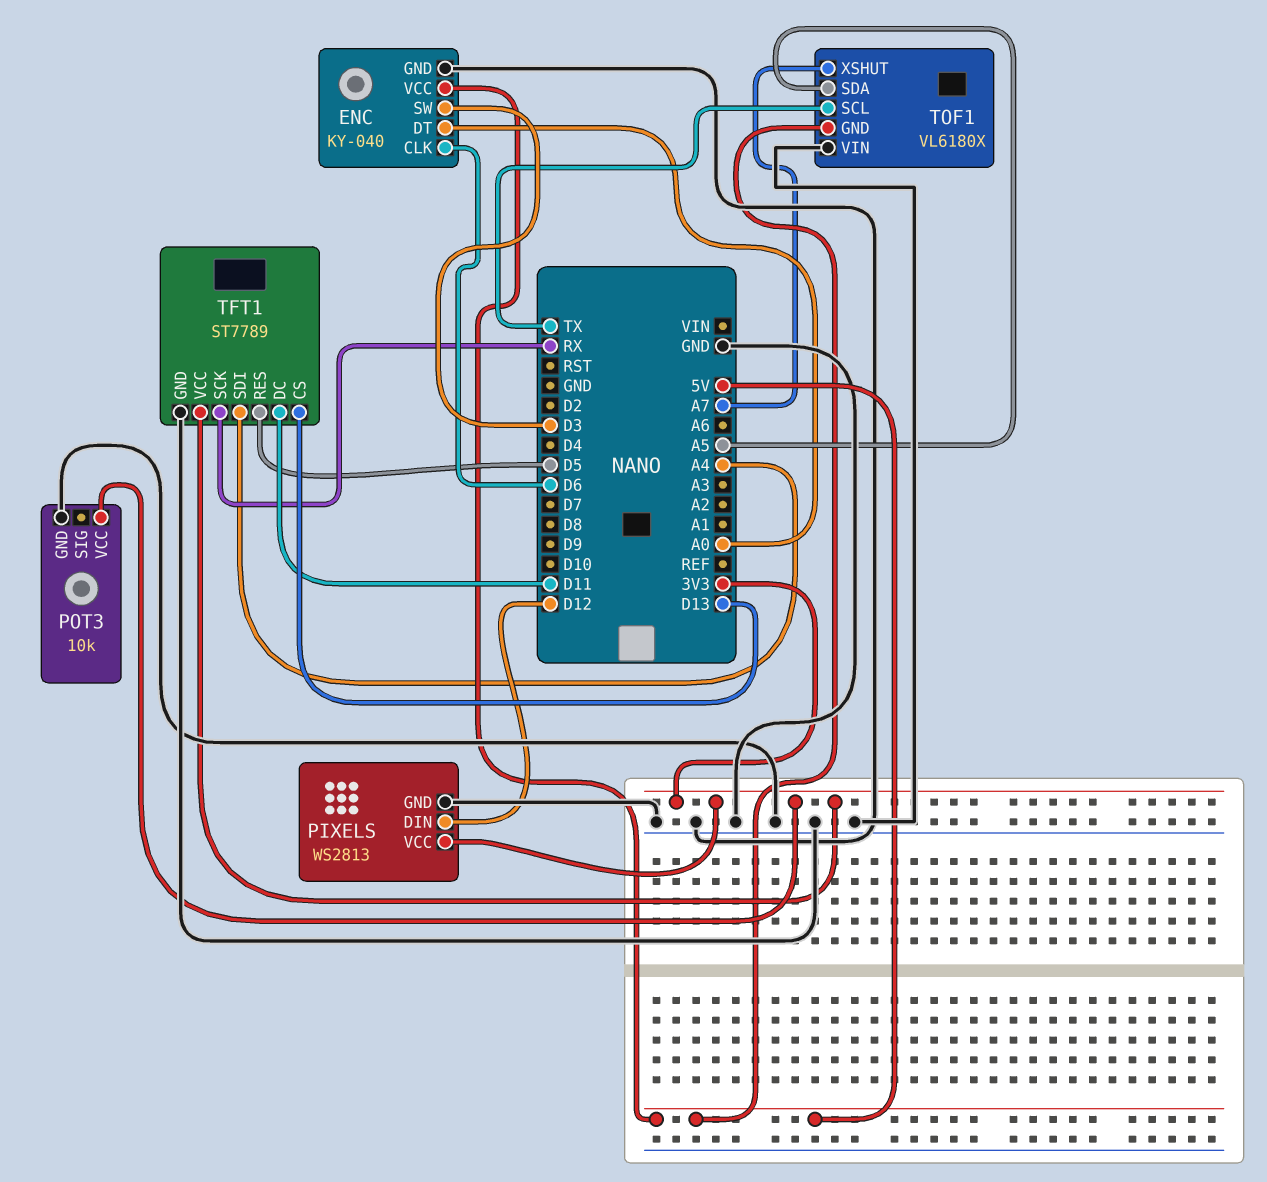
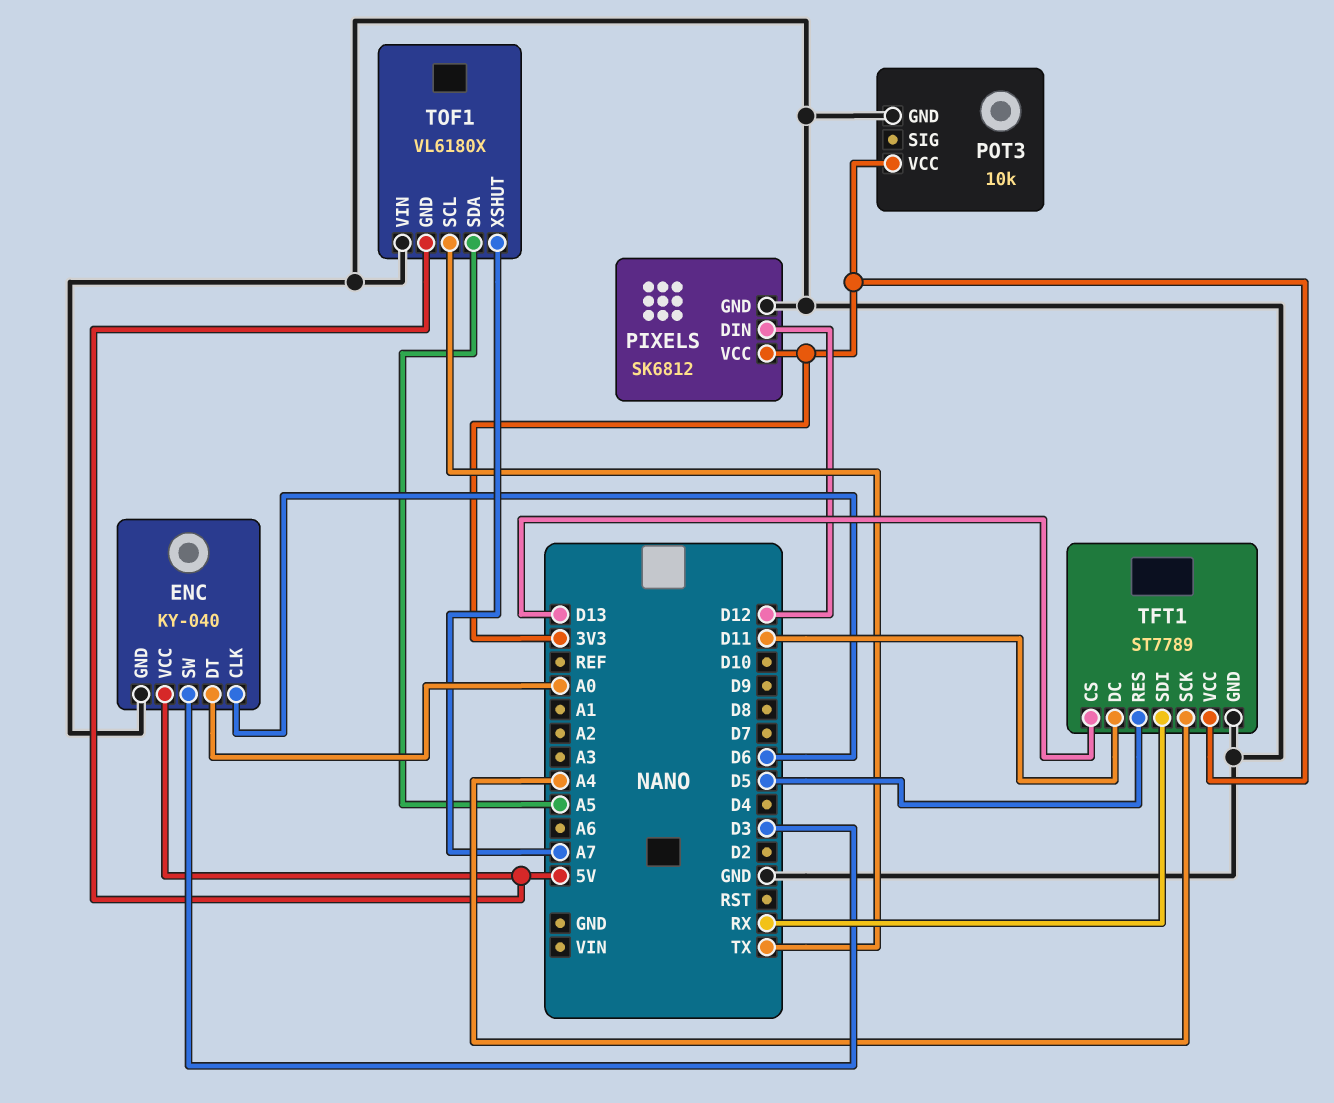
PIXELS: WS2813 -> SK6812
TFT1 pin SCK: RX -> A4
TFT1 pin SDI: A4 -> RX

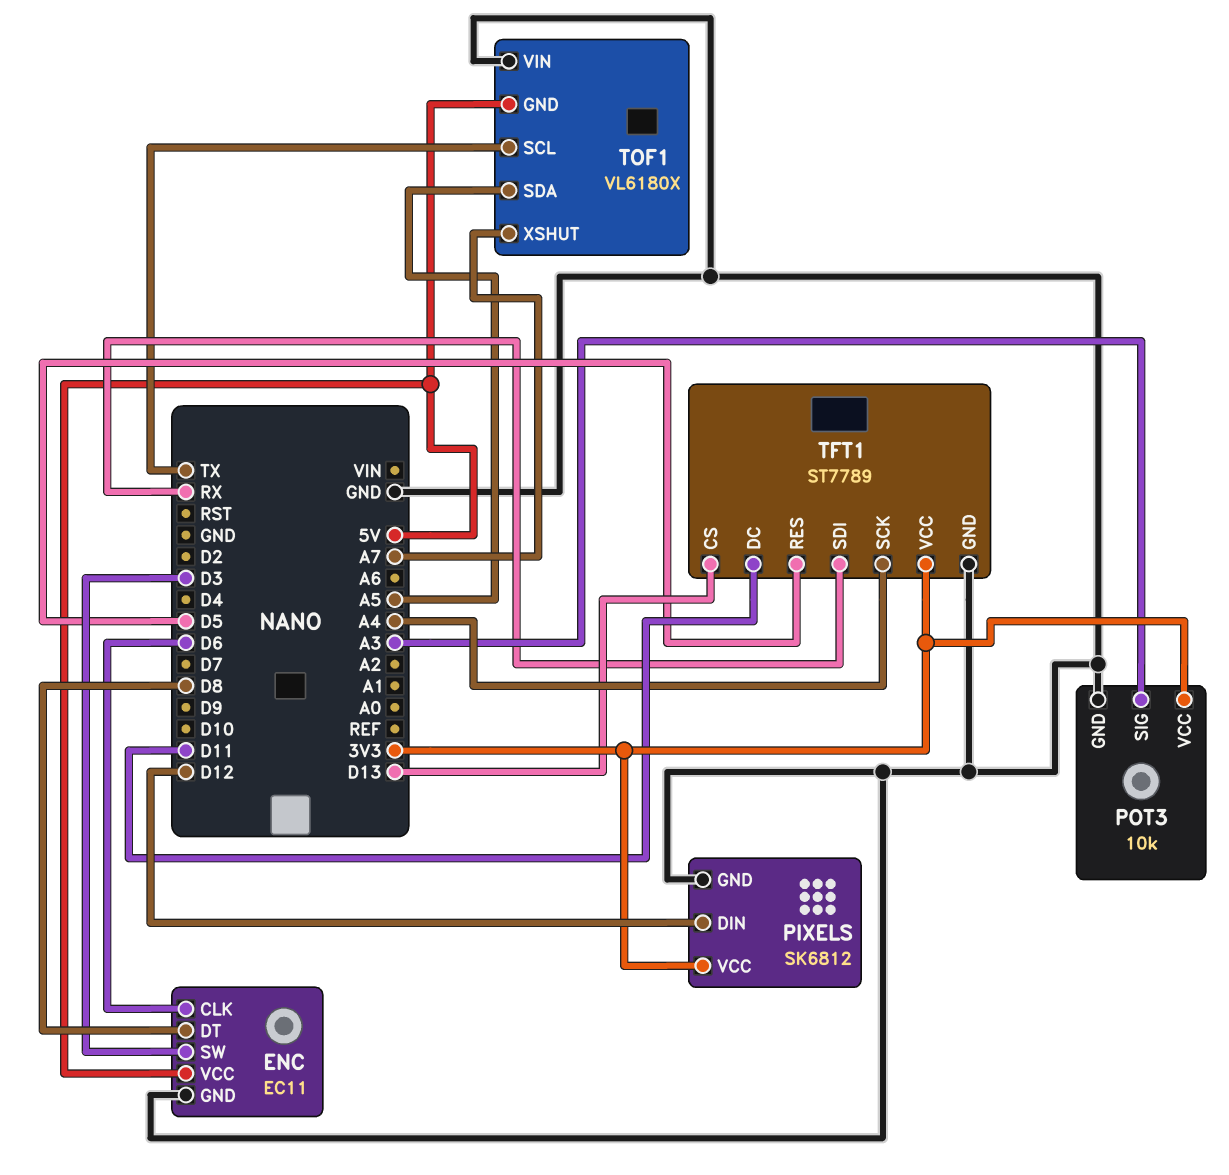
ENC: KY-040 -> EC11
ENC pin DT: A0 -> D8
POT3 pin SIG: none -> A3

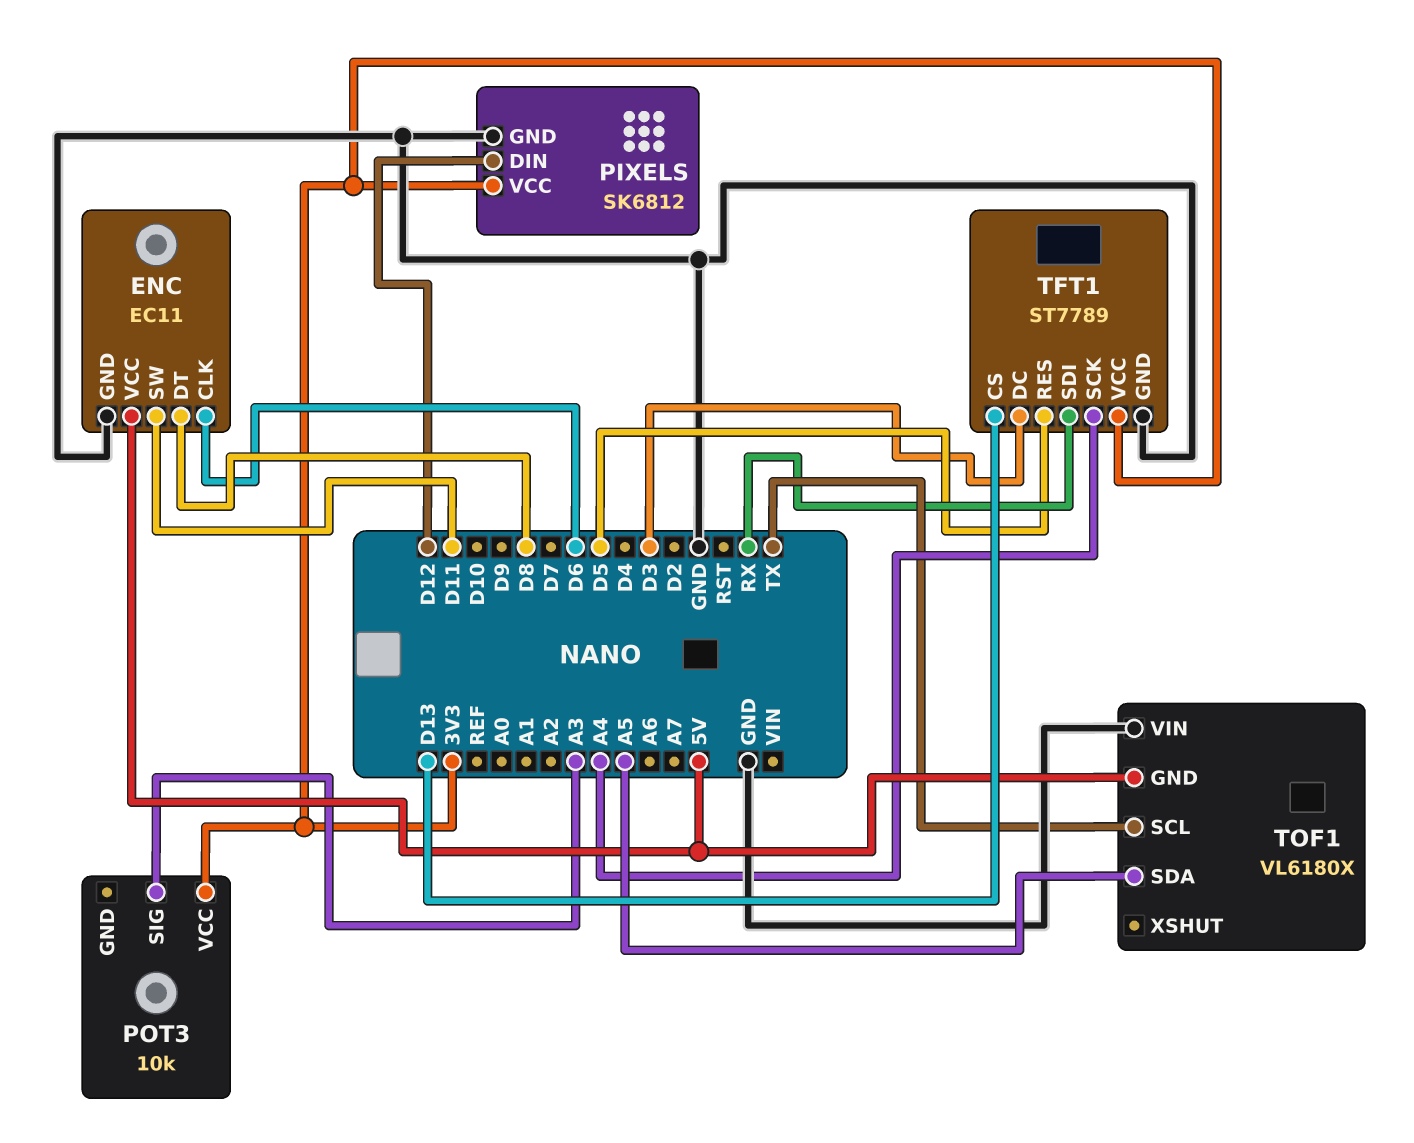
ENC pin SW: D3 -> D11
POT3 pin GND: GND -> none
TFT1 pin DC: D11 -> D3
TOF1 pin XSHUT: A7 -> none

